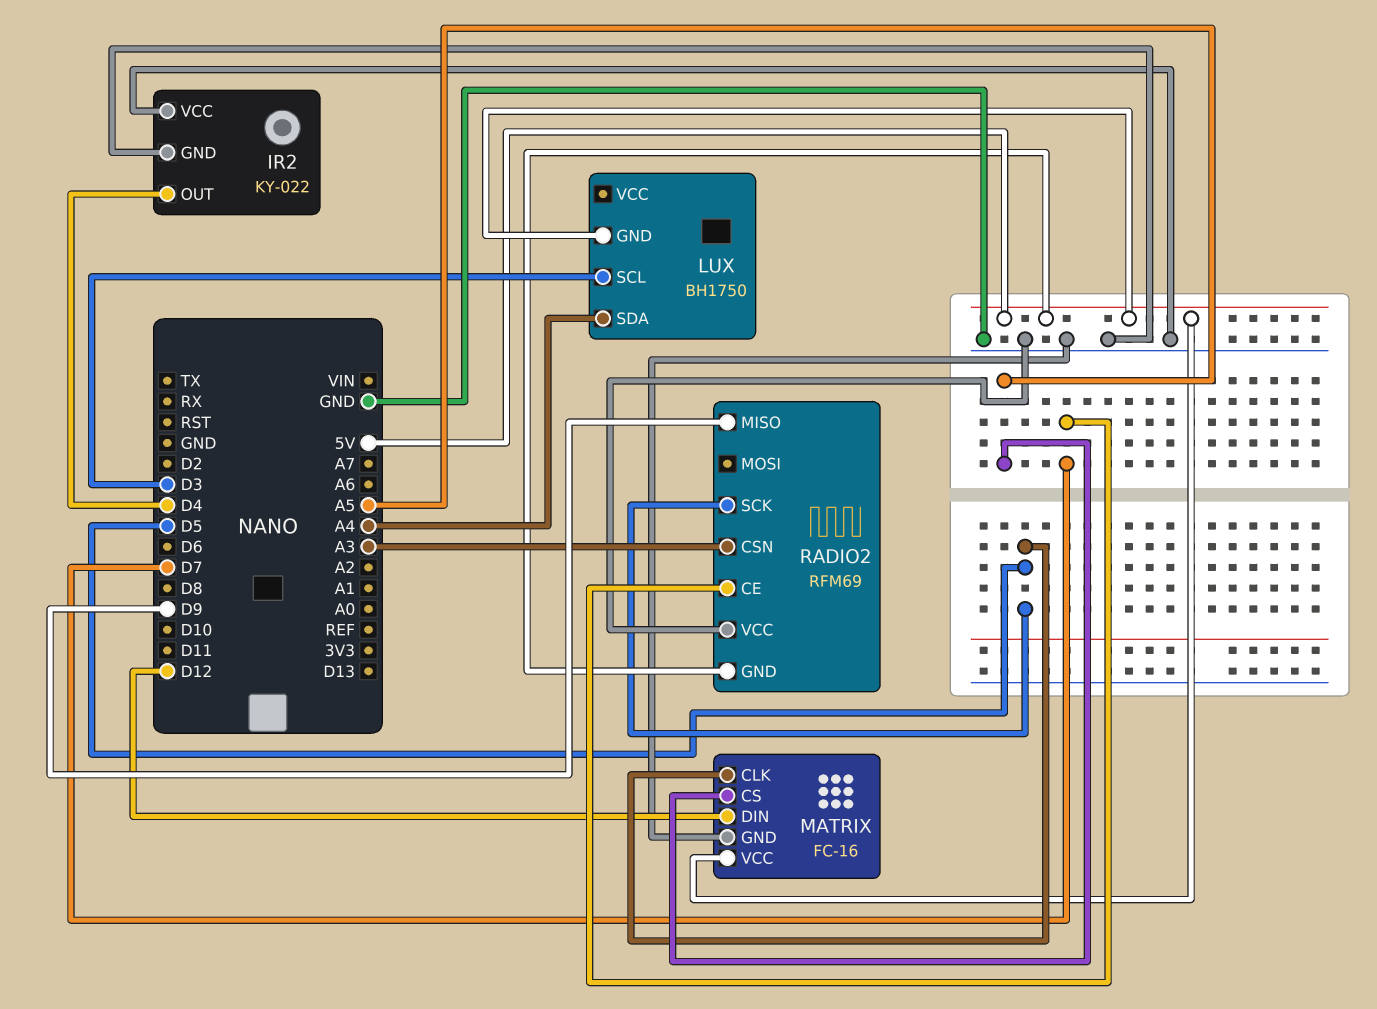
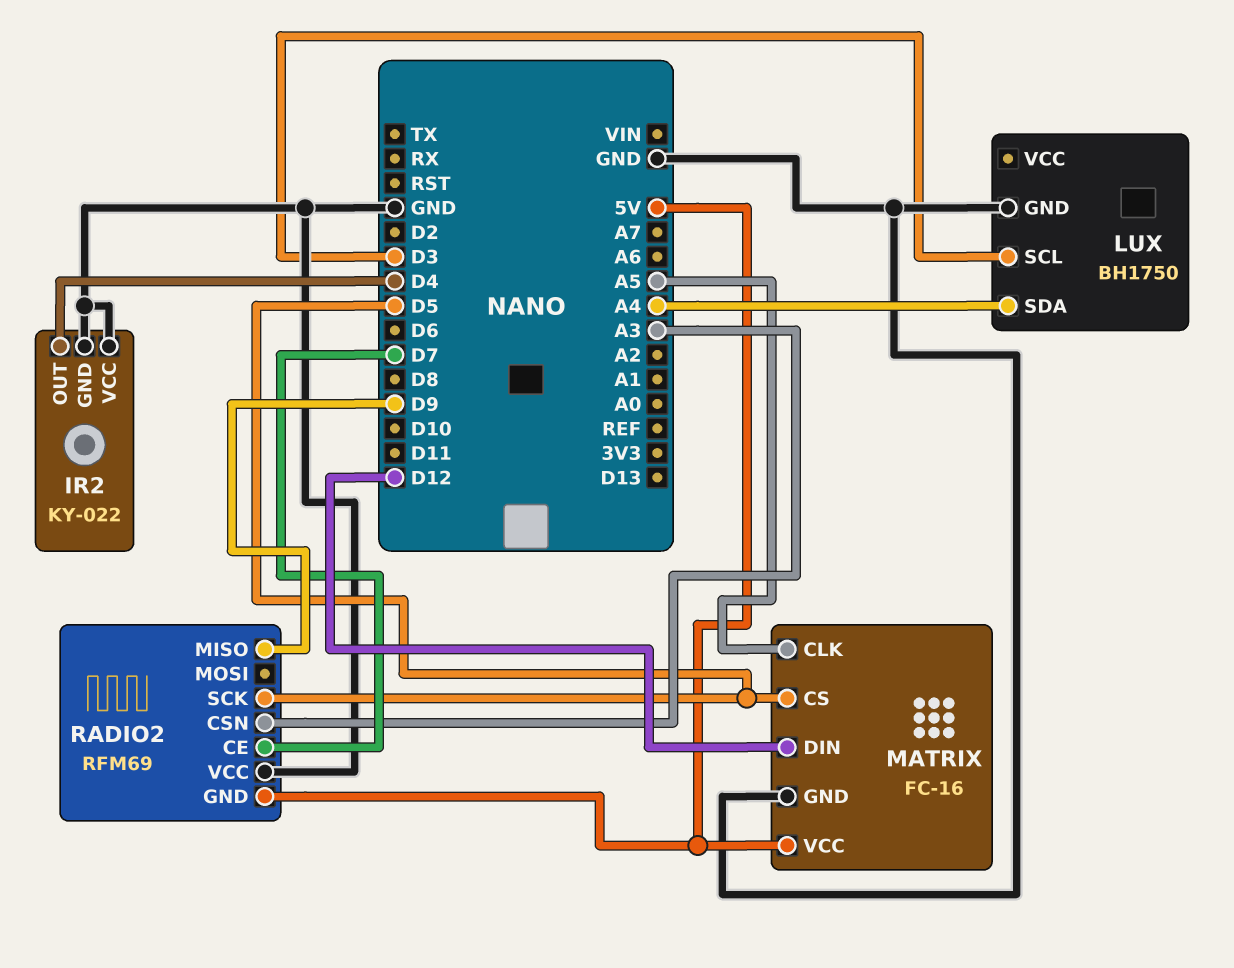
LUX pin GND: 5V -> GND
MATRIX pin CLK: D5 -> A5
MATRIX pin CS: A5 -> D5

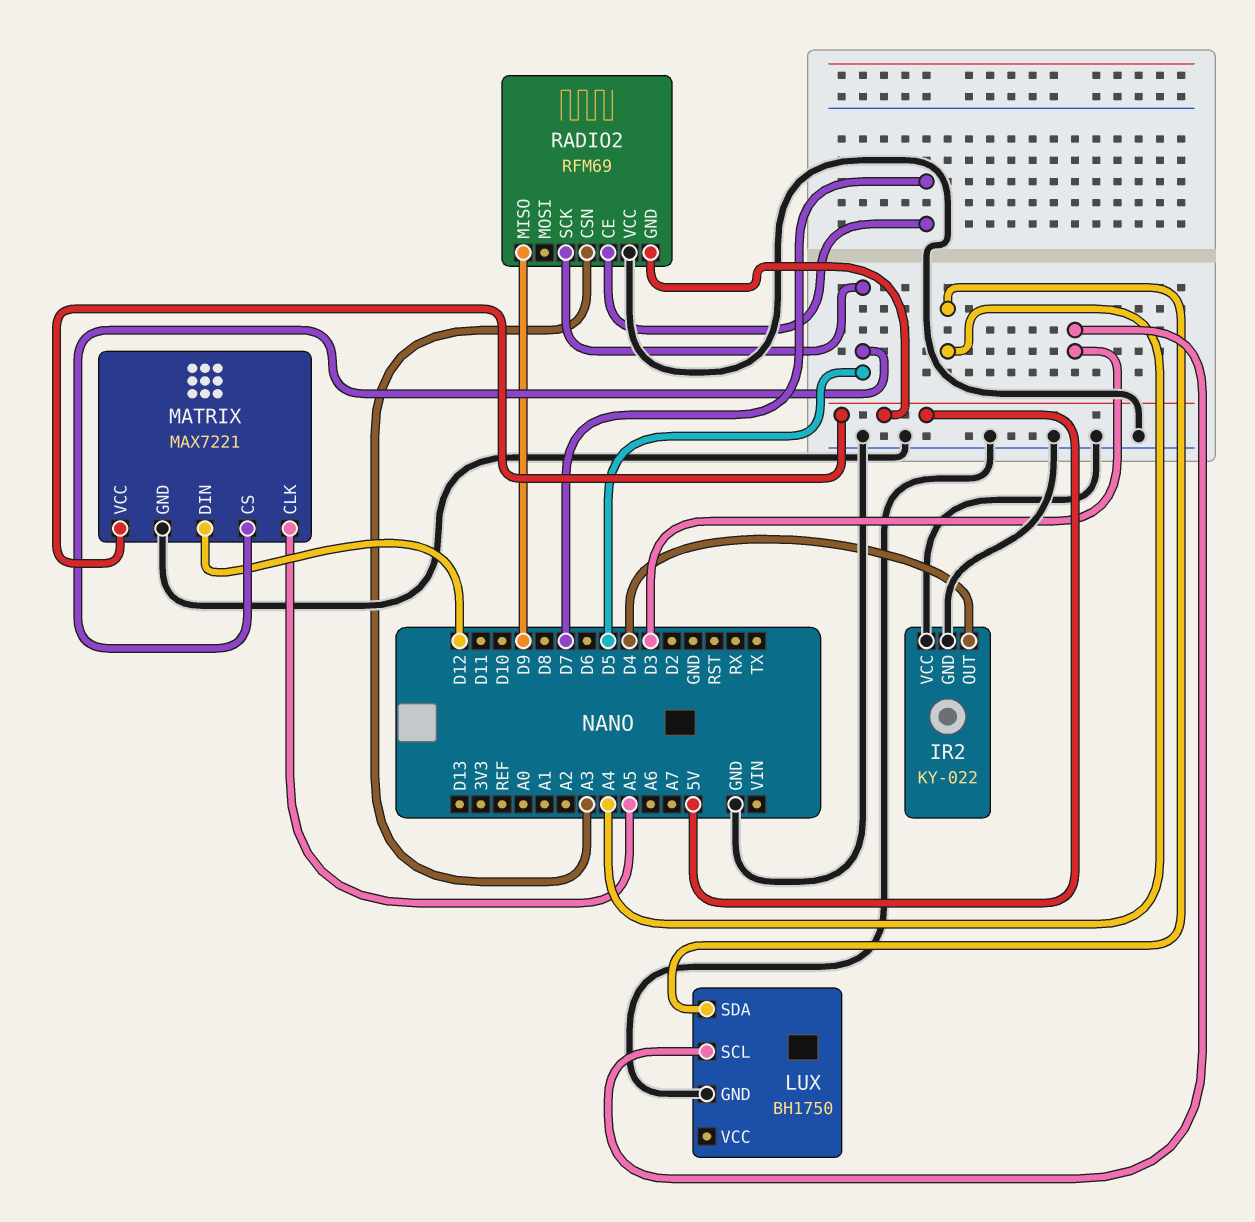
MATRIX: FC-16 -> MAX7221

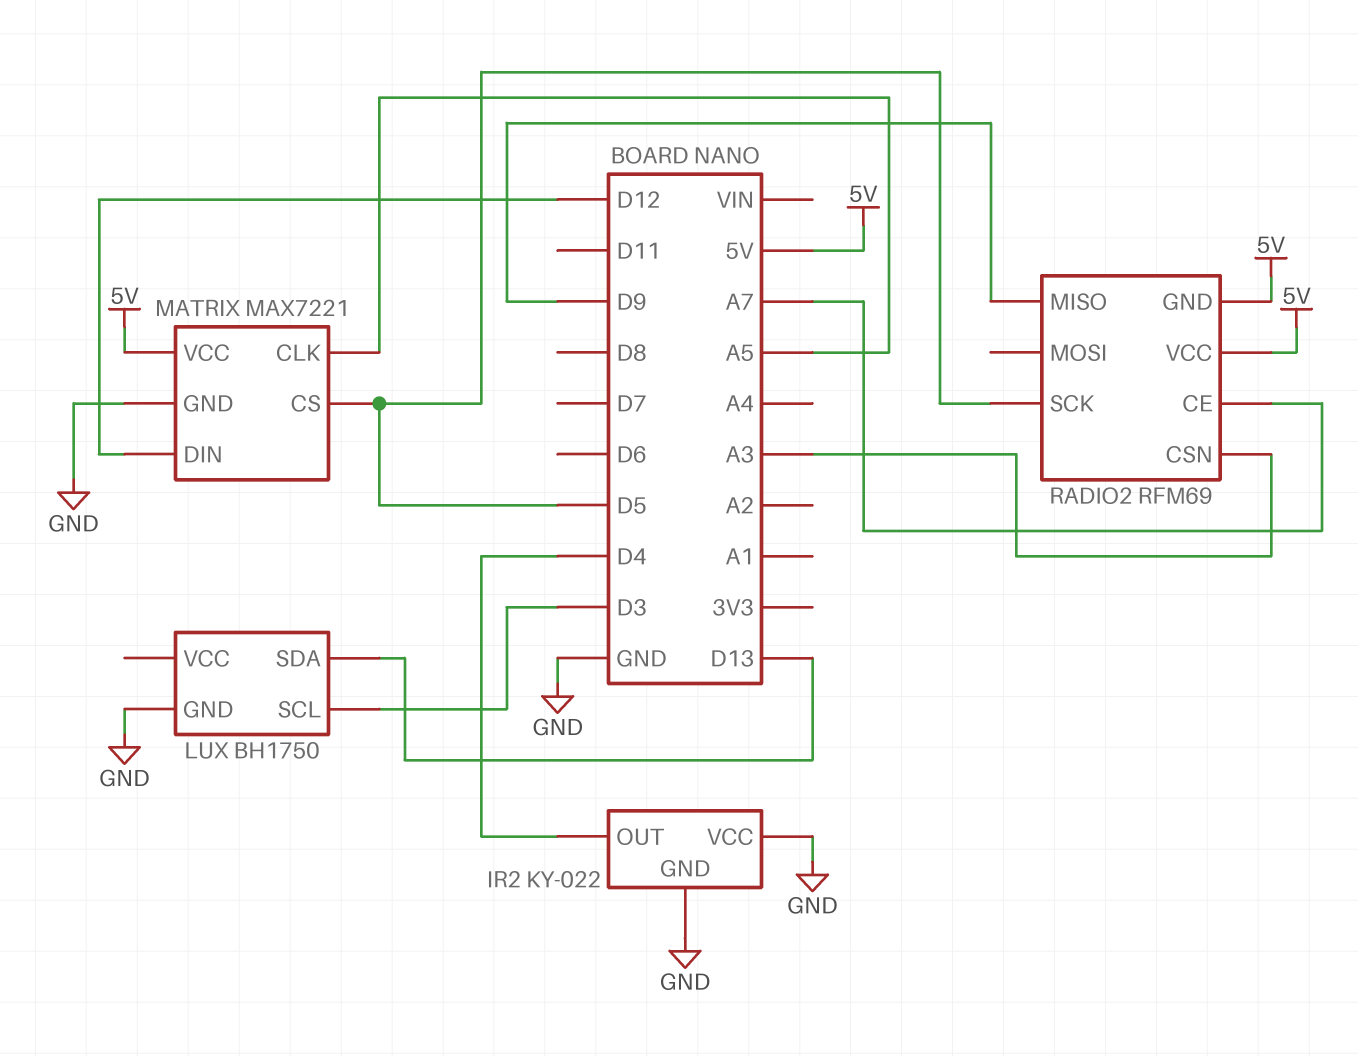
LUX pin SDA: A4 -> D13
RADIO2 pin CE: D7 -> A7
RADIO2 pin VCC: GND -> 5V

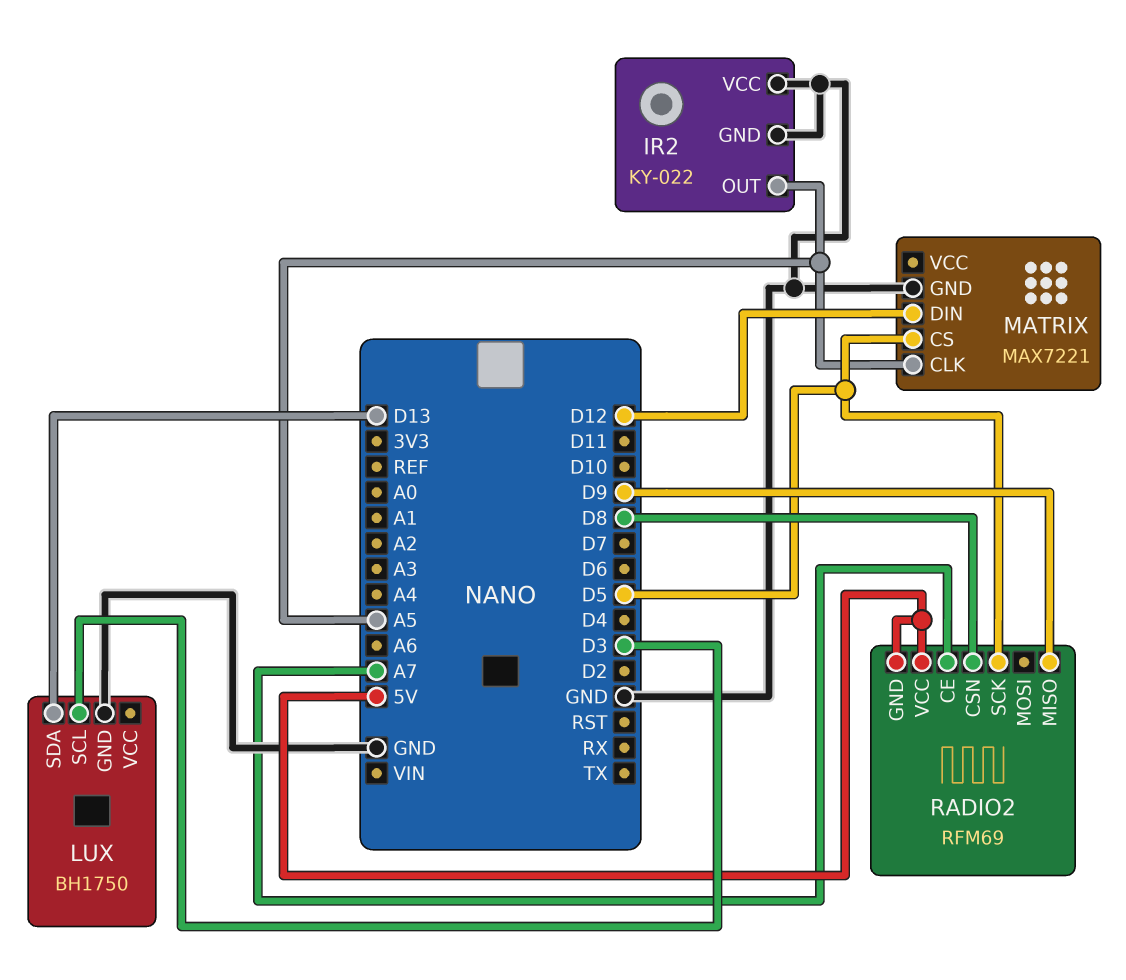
IR2 pin OUT: D4 -> A5
MATRIX pin VCC: 5V -> none
RADIO2 pin CSN: A3 -> D8

